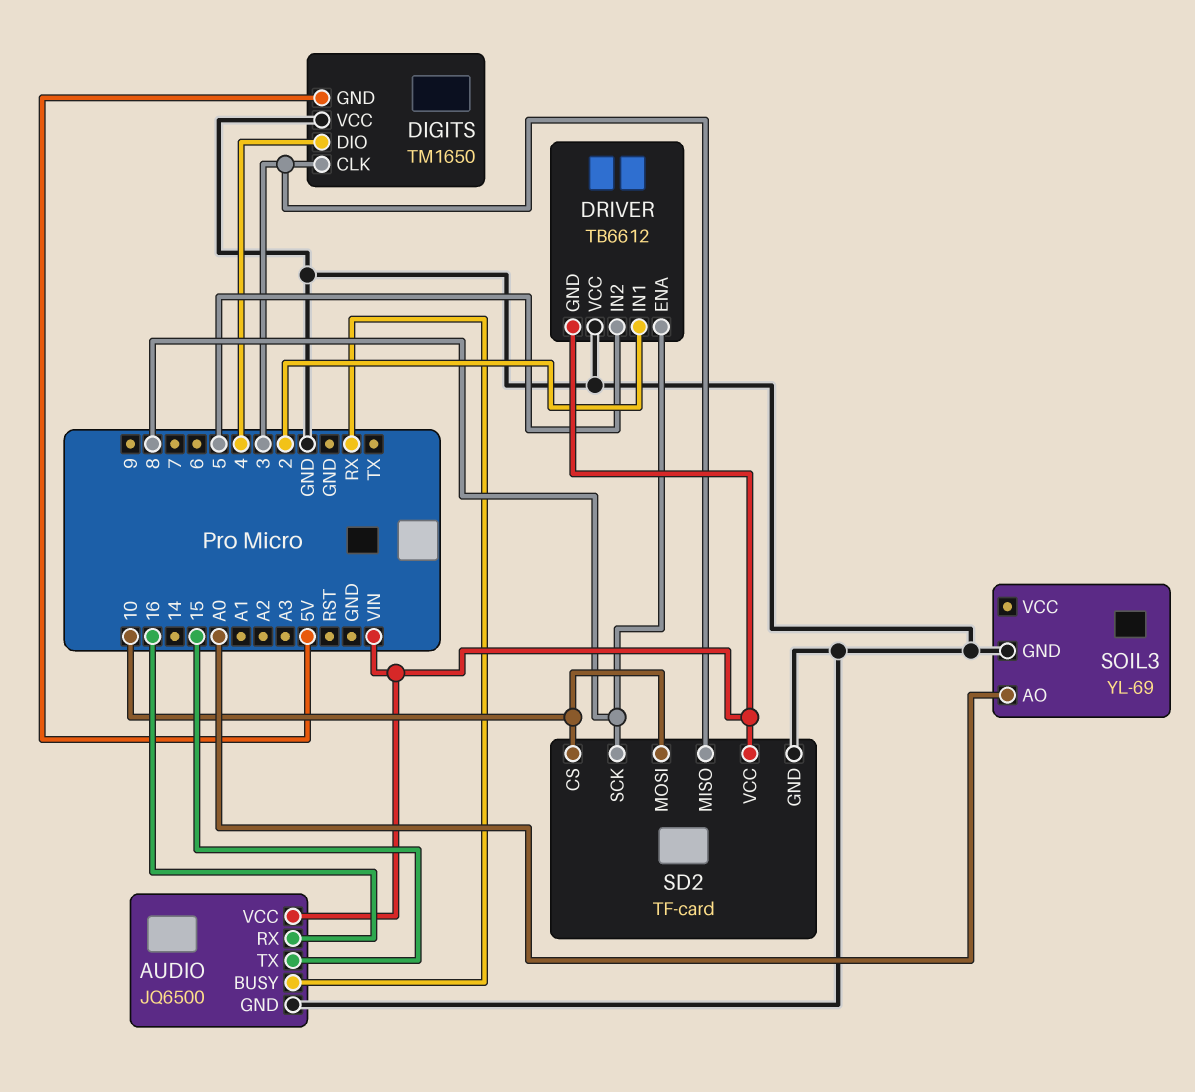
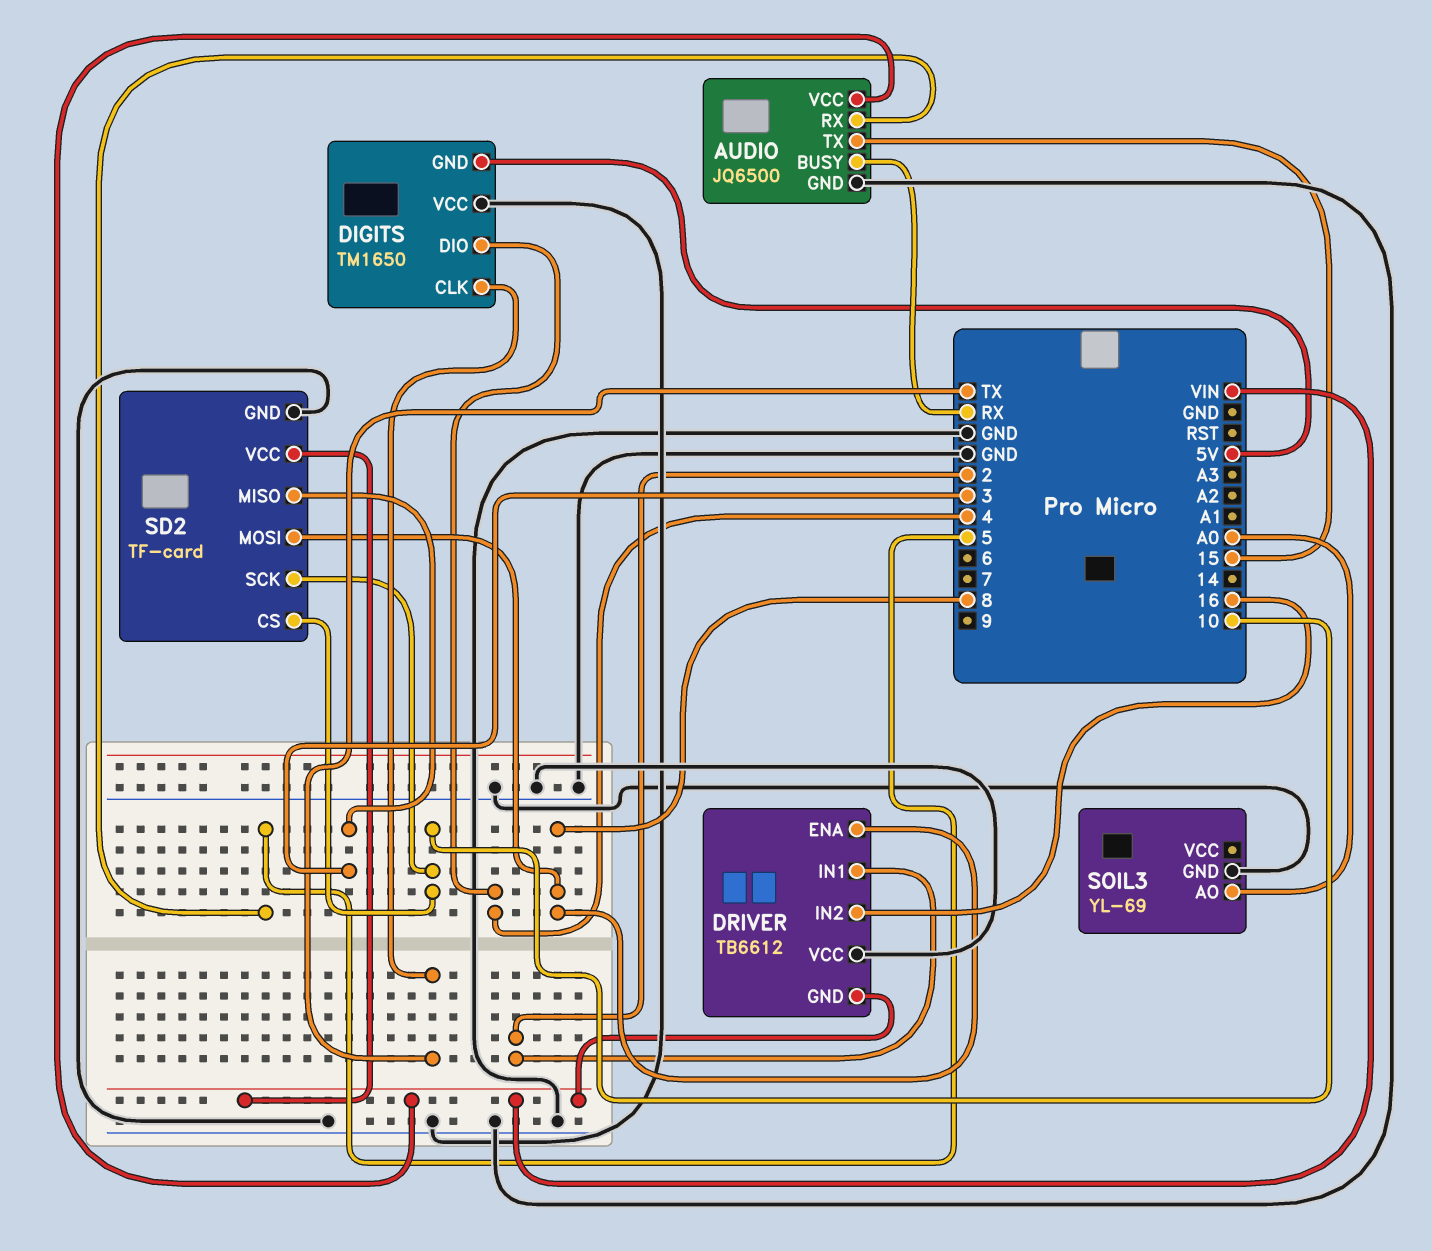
AUDIO pin RX: 16 -> 5
DIGITS pin CLK: 3 -> TX
DRIVER pin IN2: 5 -> 16
SD2 pin MOSI: 10 -> 8
SD2 pin SCK: 8 -> 10

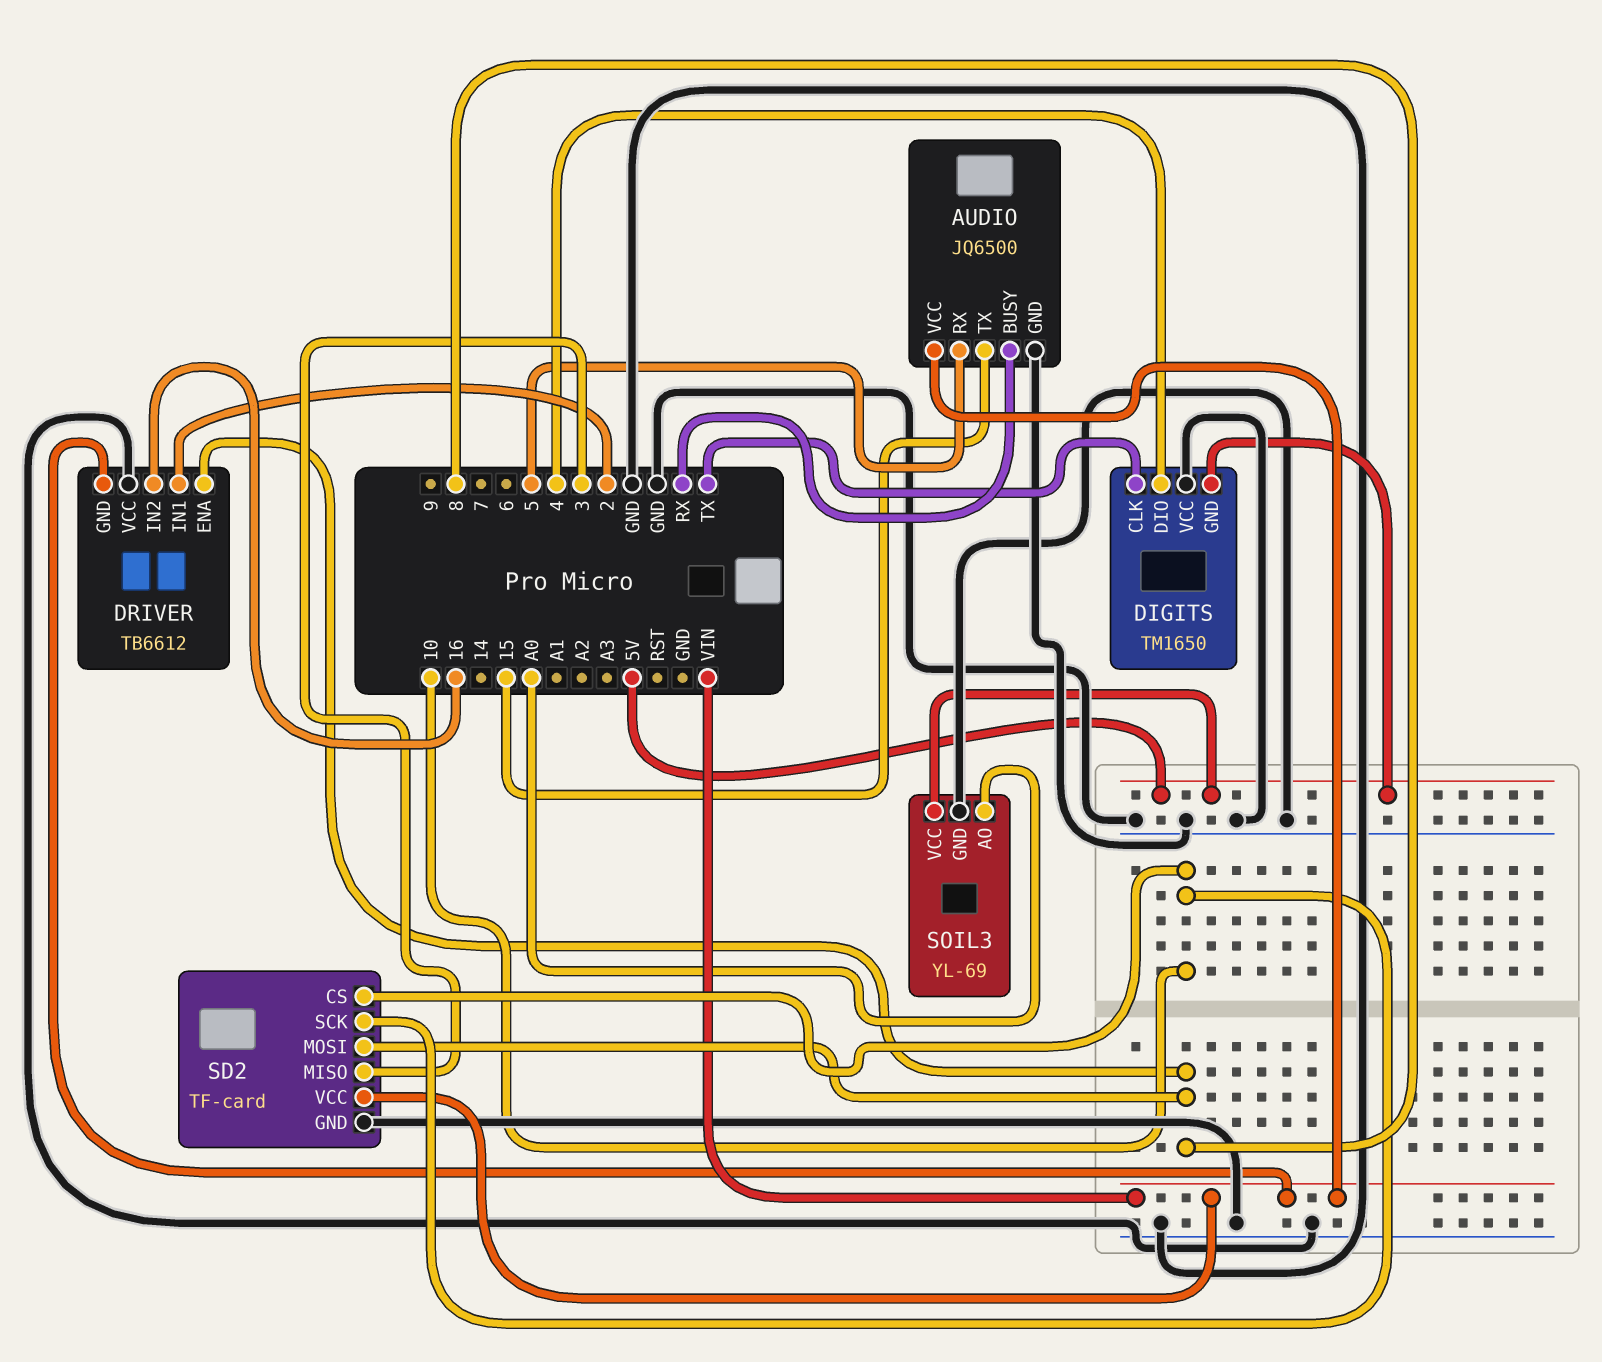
SOIL3 pin VCC: none -> 5V

